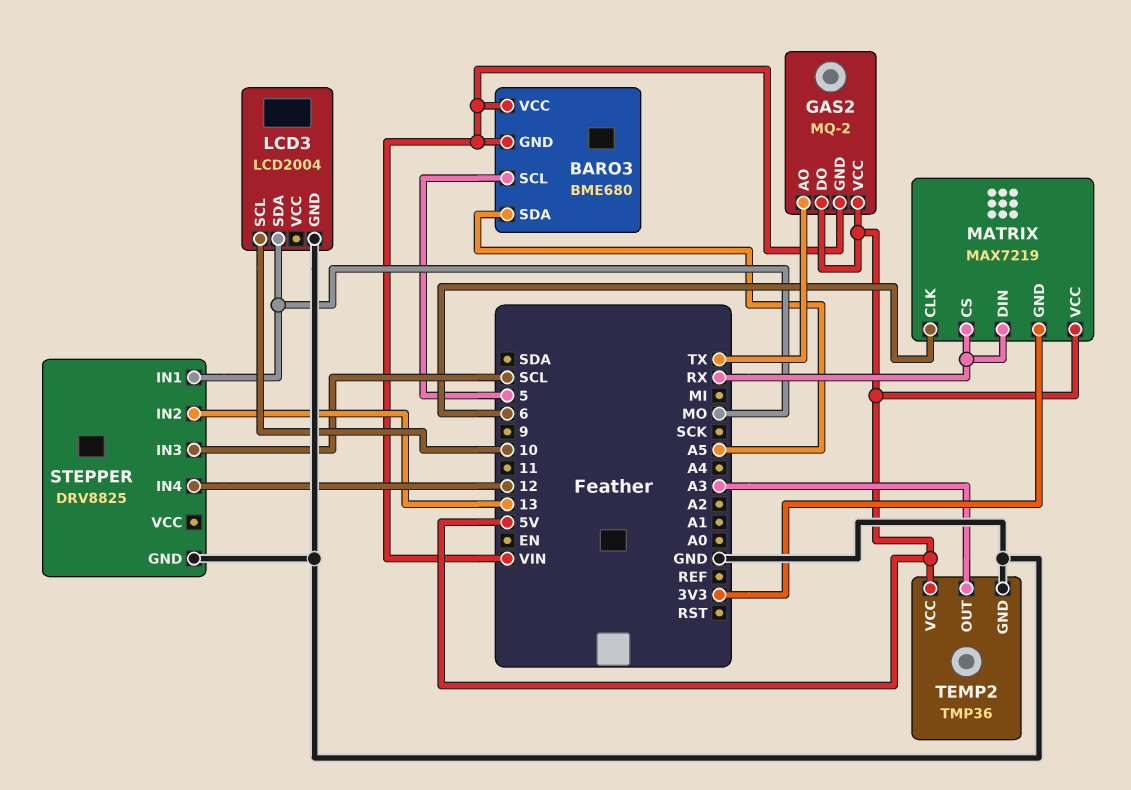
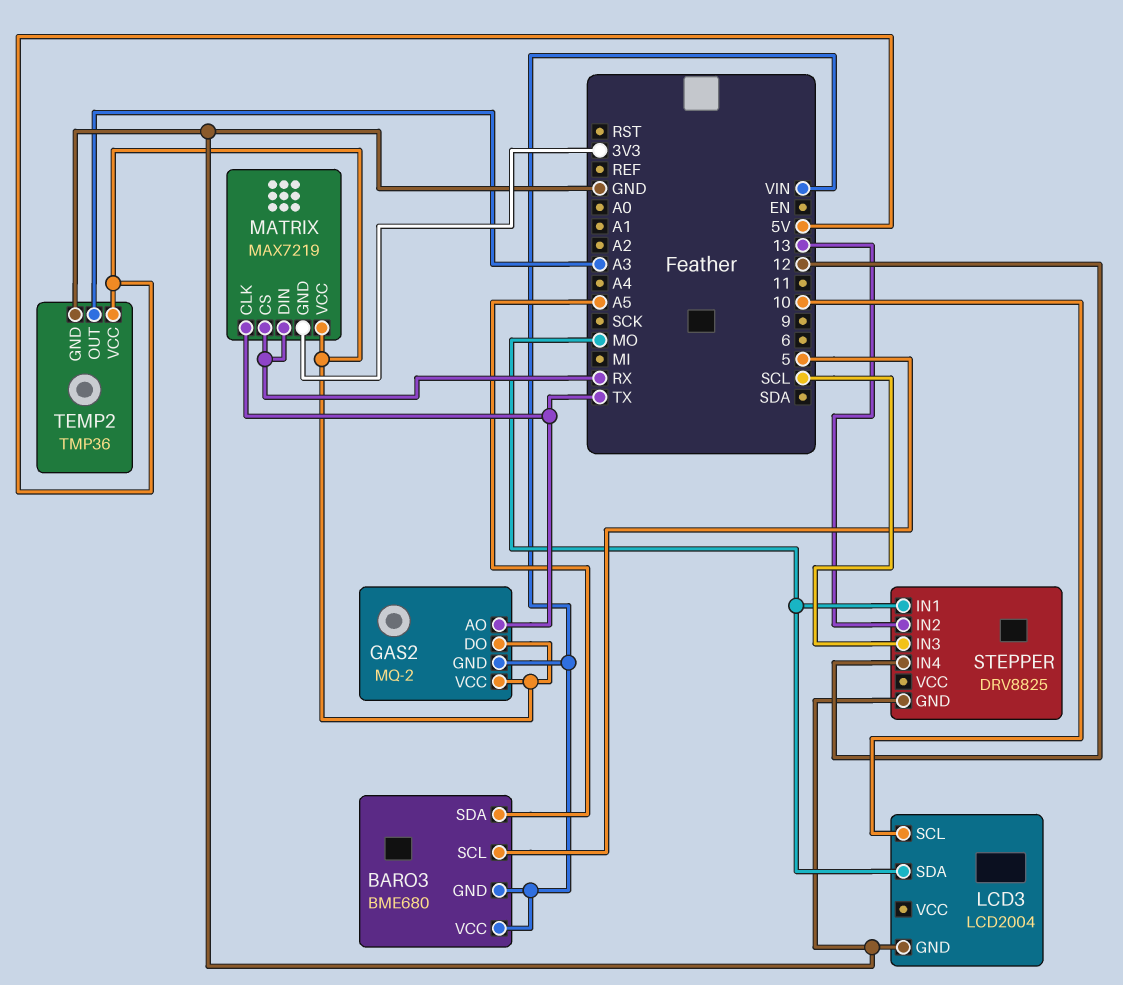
MATRIX pin CLK: 6 -> TX

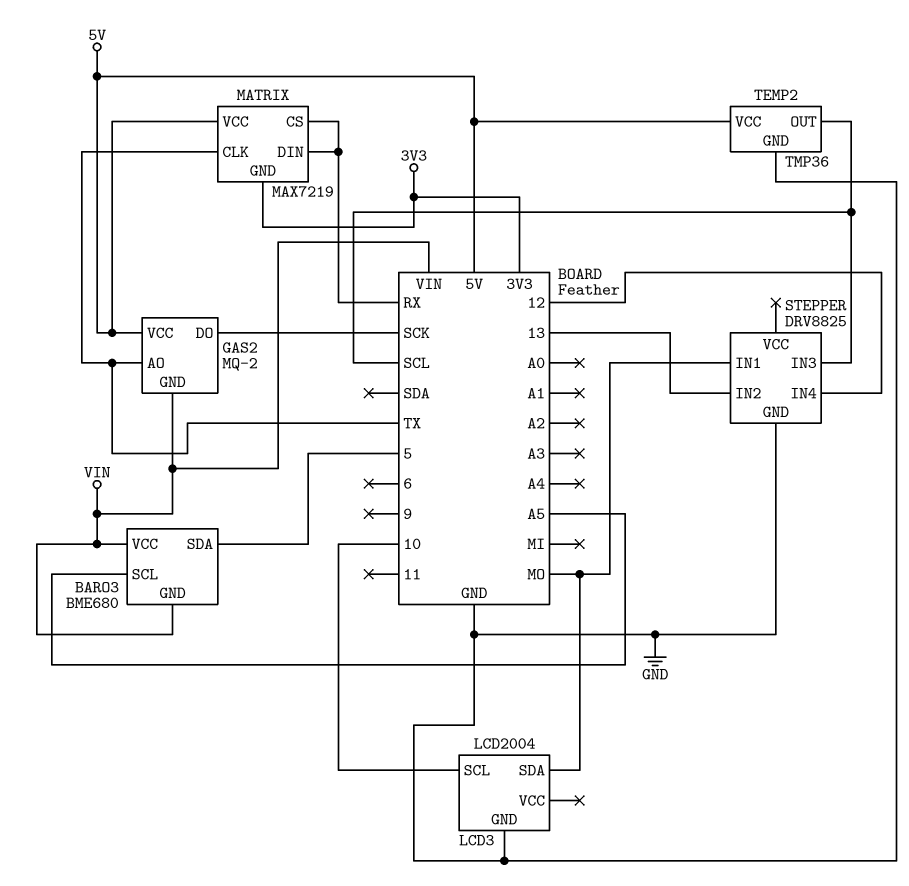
BARO3 pin SCL: 5 -> A5
BARO3 pin SDA: A5 -> 5
GAS2 pin DO: 5V -> SCK
TEMP2 pin OUT: A3 -> SCL

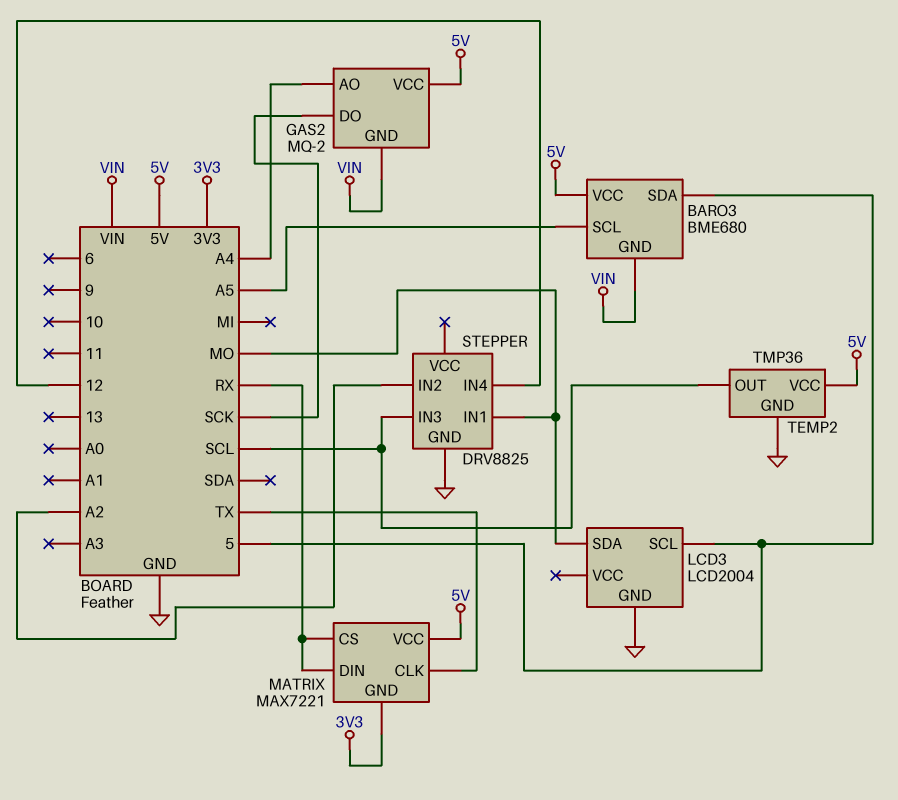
BARO3 pin VCC: VIN -> 5V
GAS2 pin AO: TX -> A4
LCD3 pin SCL: 10 -> 5
MATRIX: MAX7219 -> MAX7221
STEPPER pin IN2: 13 -> A2

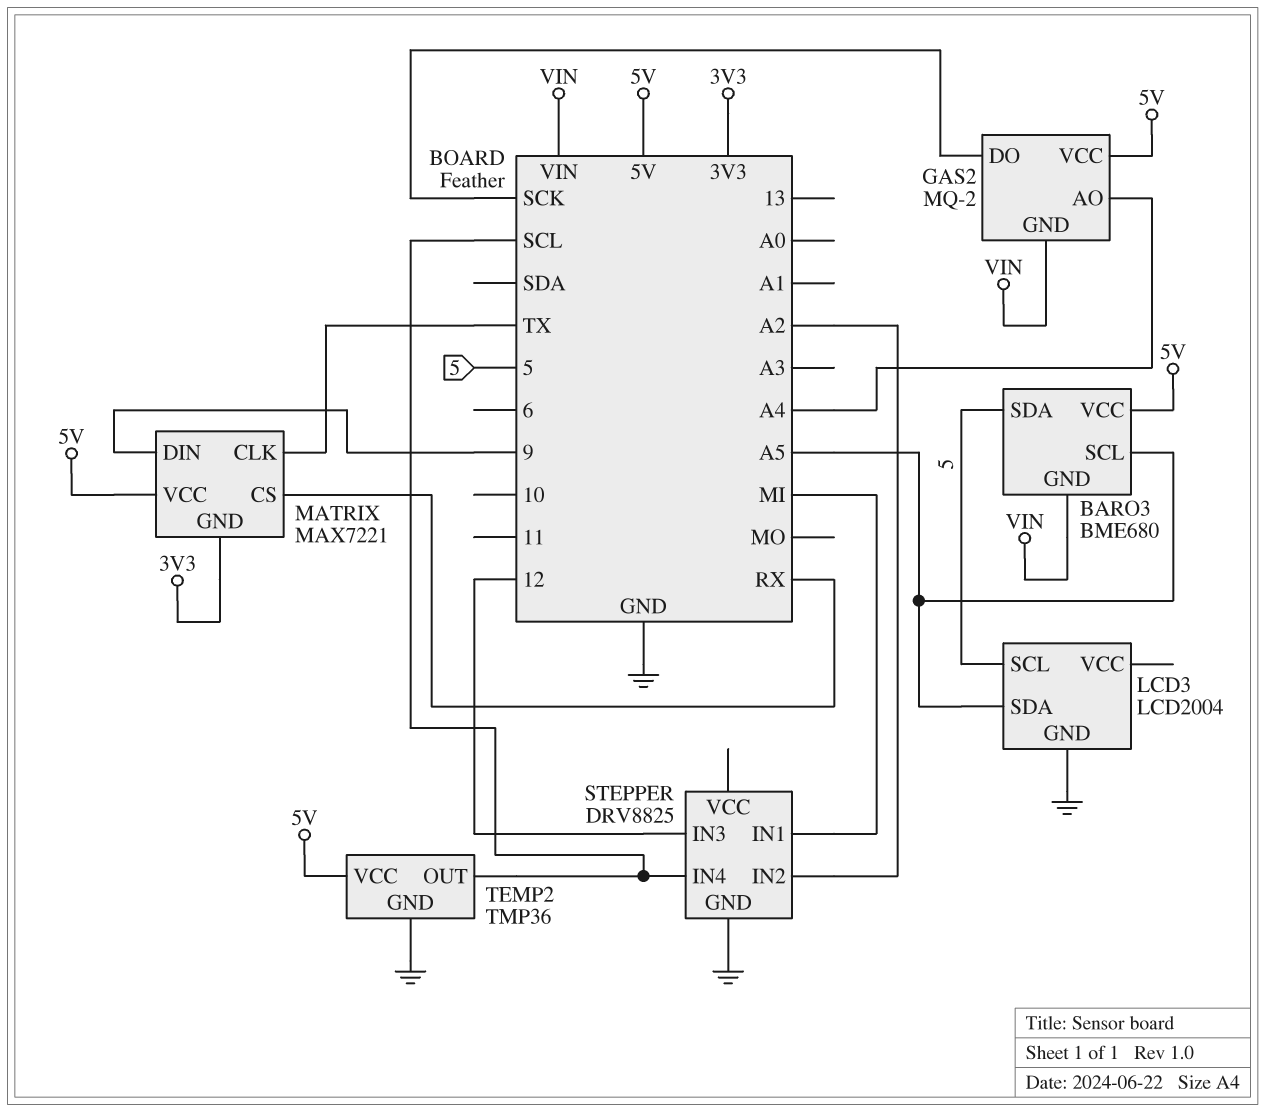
LCD3 pin SDA: MO -> A5
MATRIX pin DIN: RX -> 9
STEPPER pin IN1: MO -> MI
STEPPER pin IN3: SCL -> 12
STEPPER pin IN4: 12 -> SCL

